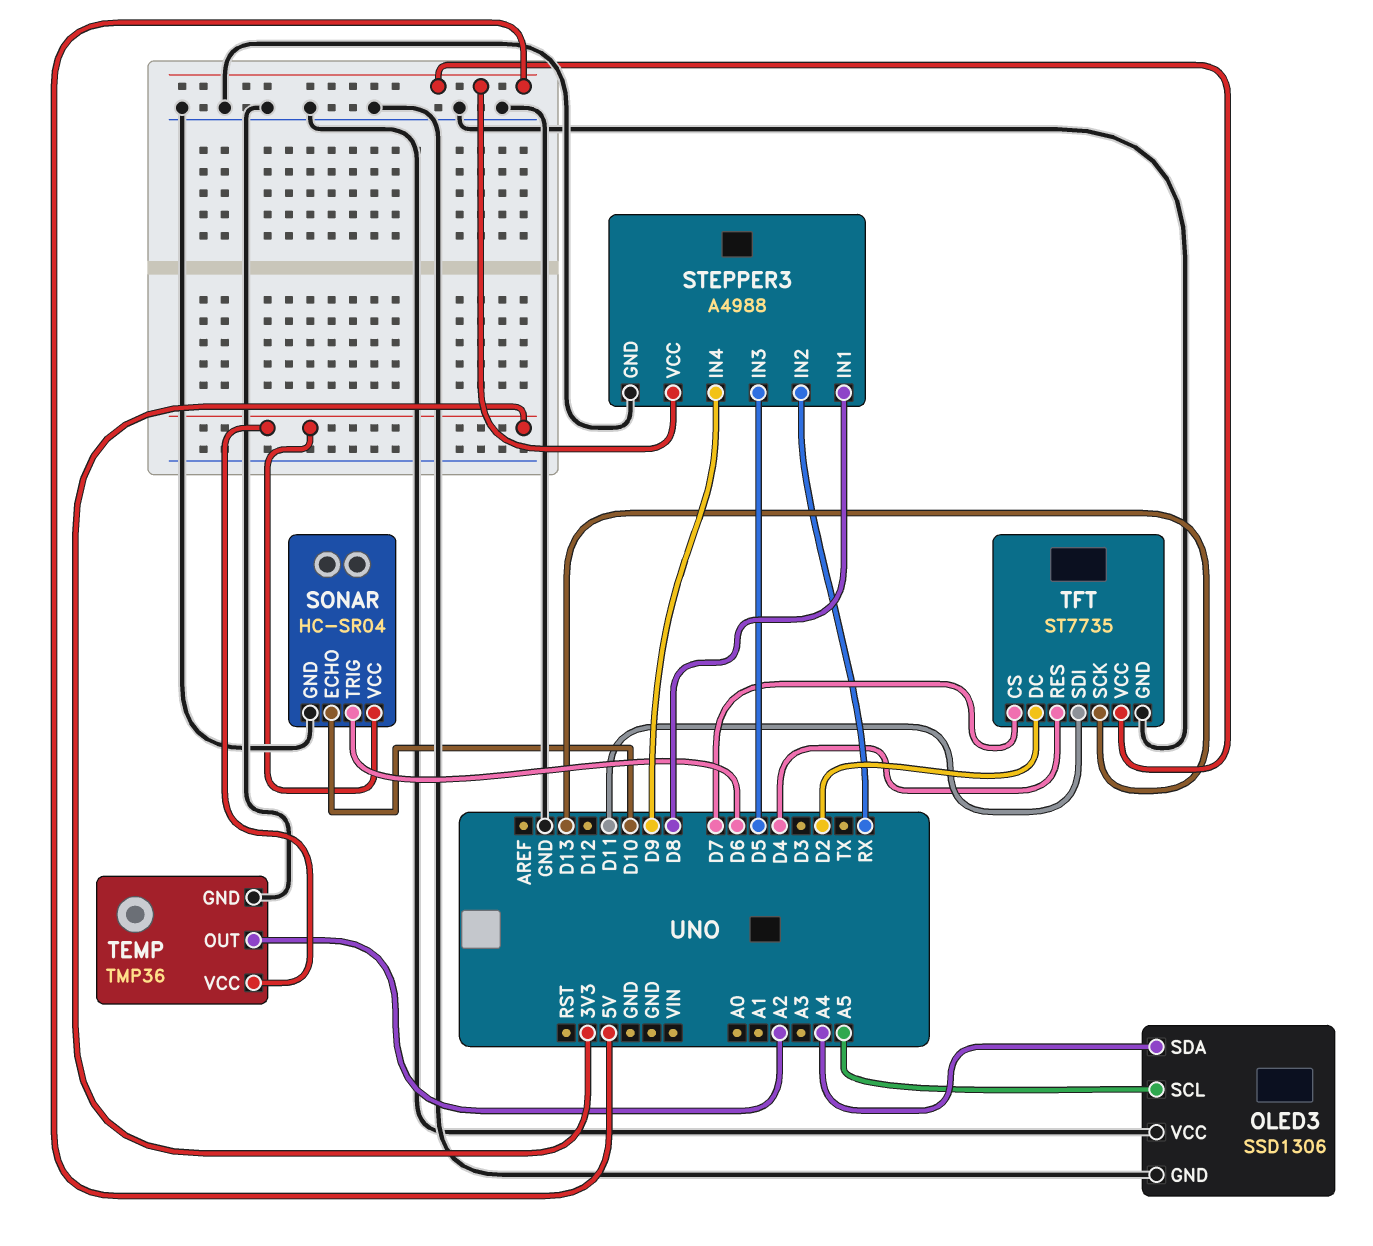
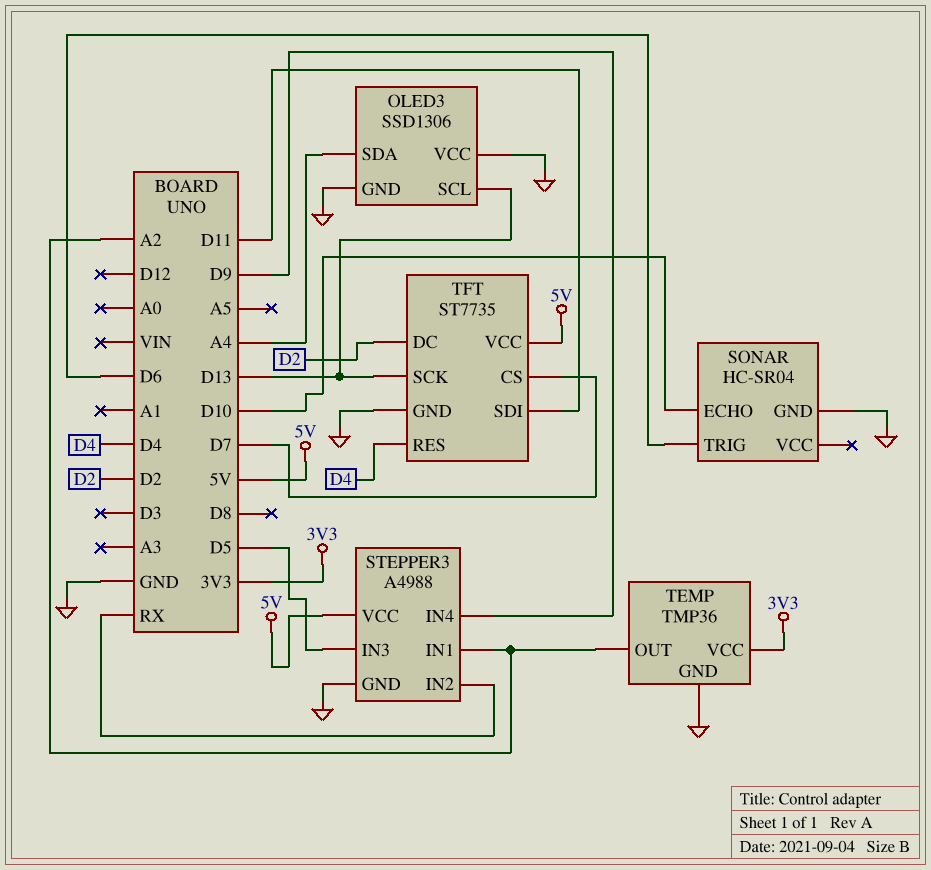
OLED3 pin SCL: A5 -> D13
SONAR pin VCC: 3V3 -> none
STEPPER3 pin IN1: D8 -> A2

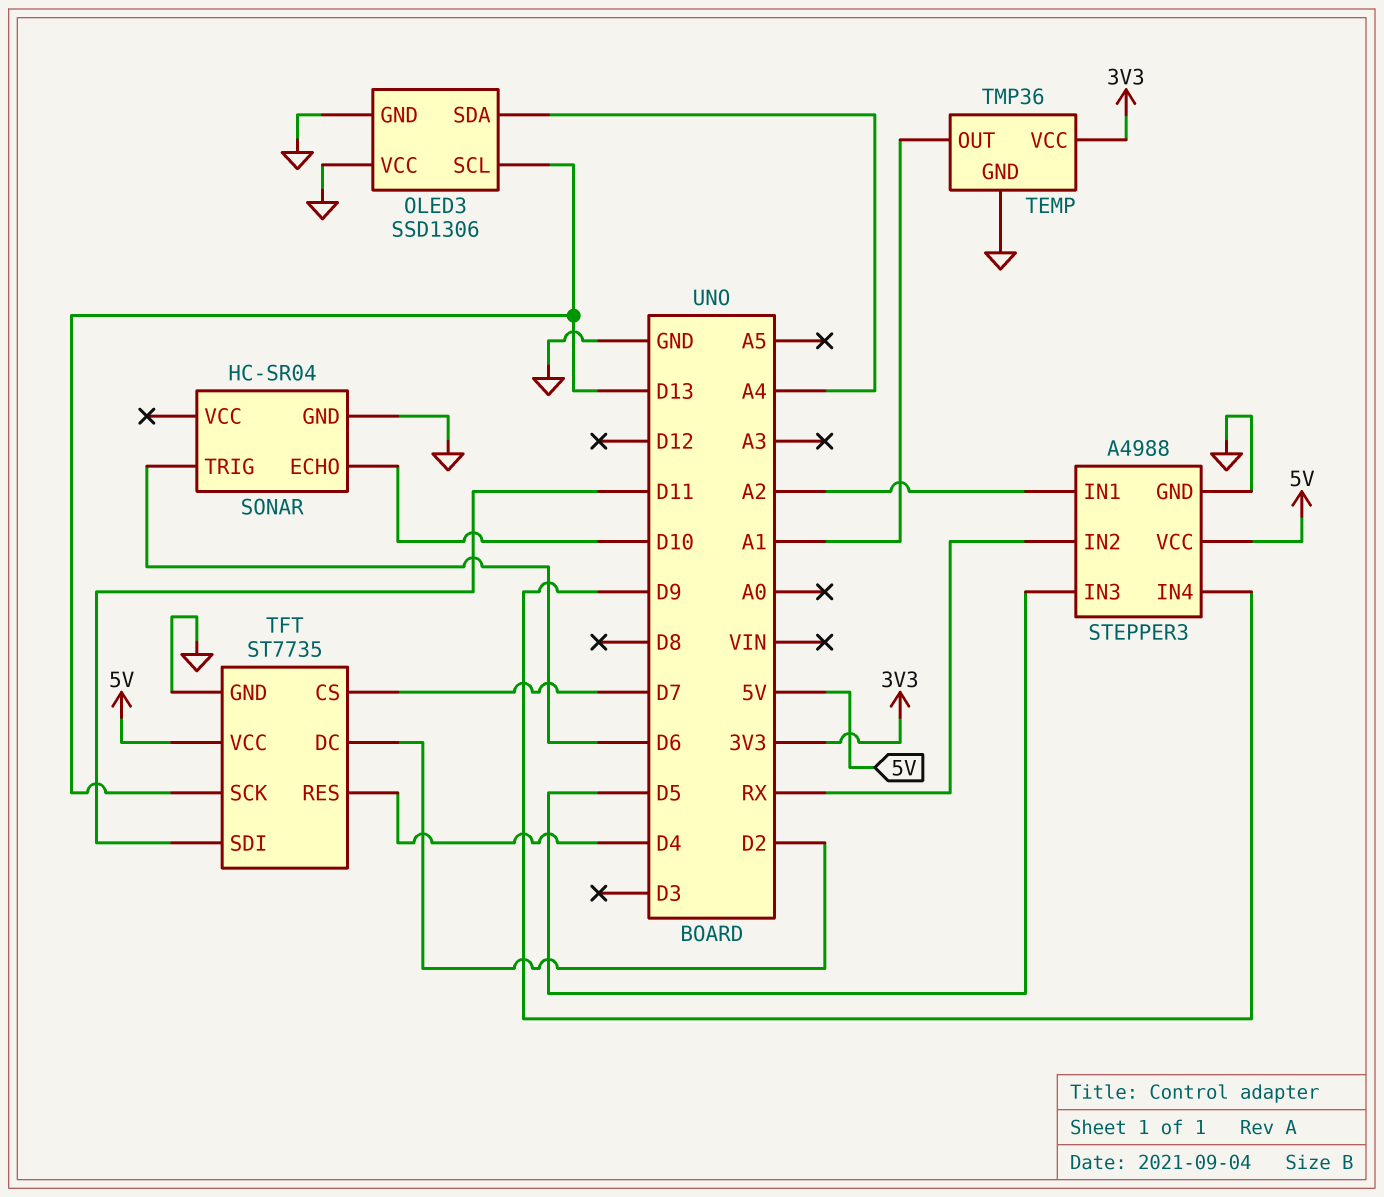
TEMP pin OUT: A2 -> A1

